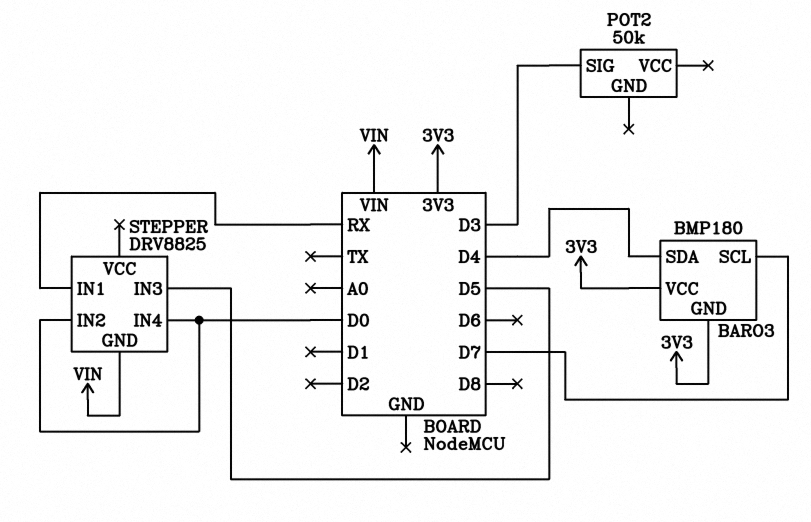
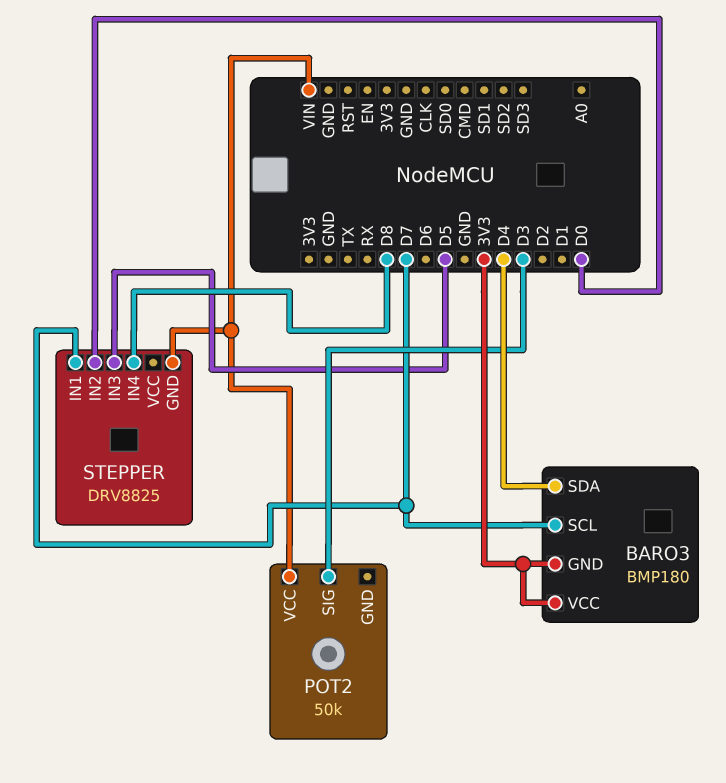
POT2 pin VCC: none -> VIN
STEPPER pin IN1: RX -> D7
STEPPER pin IN4: D0 -> D8

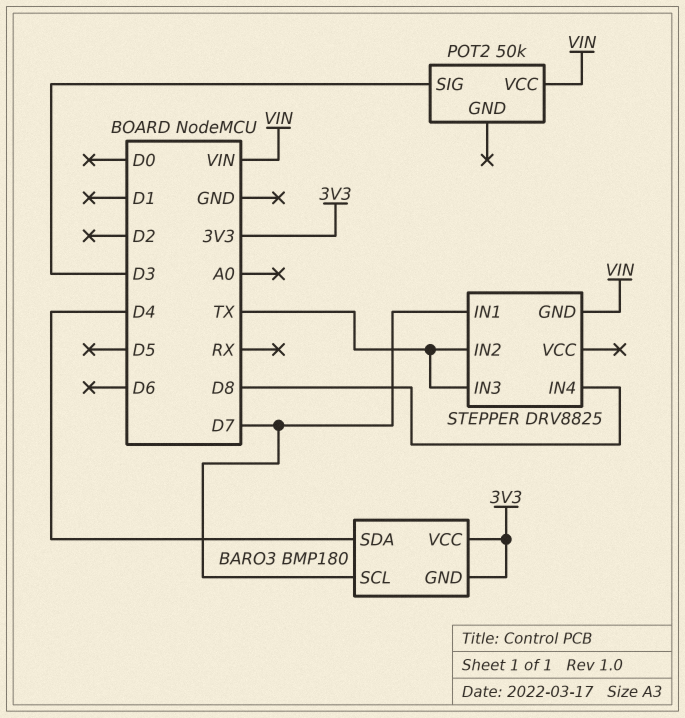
STEPPER pin IN2: D0 -> TX
STEPPER pin IN3: D5 -> TX

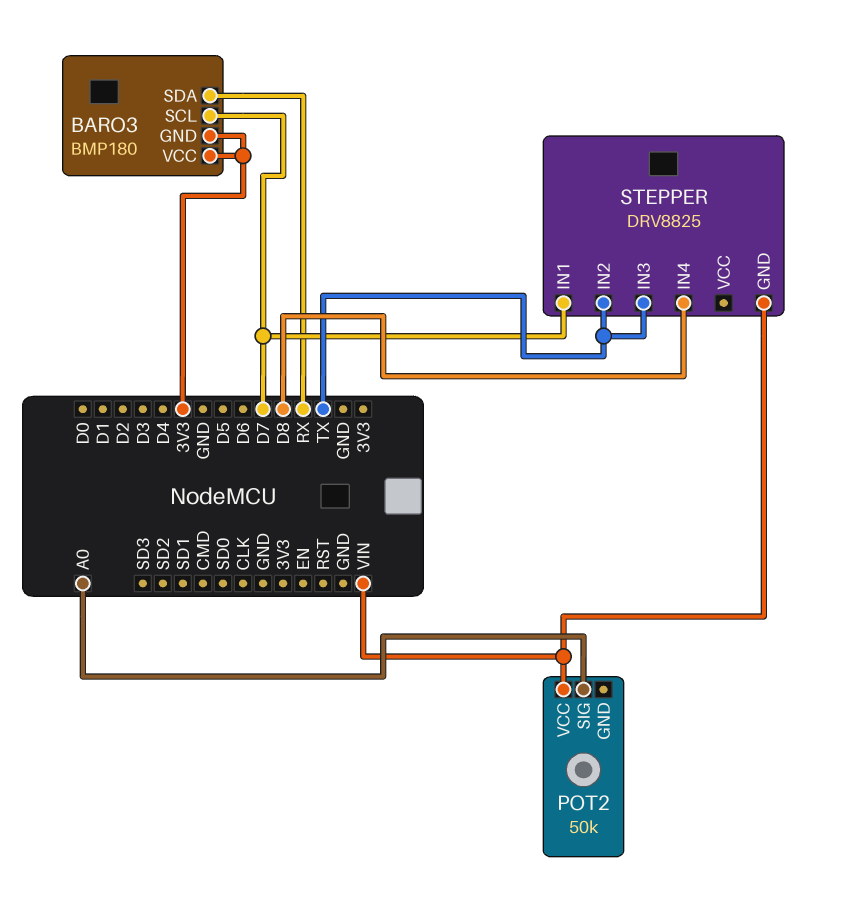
BARO3 pin SDA: D4 -> RX
POT2 pin SIG: D3 -> A0

